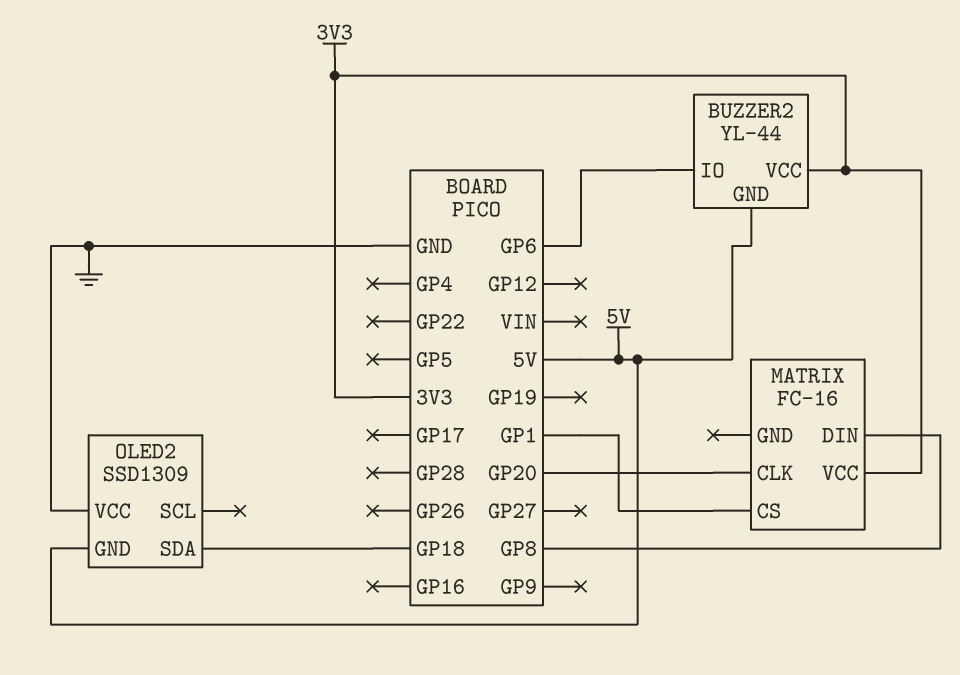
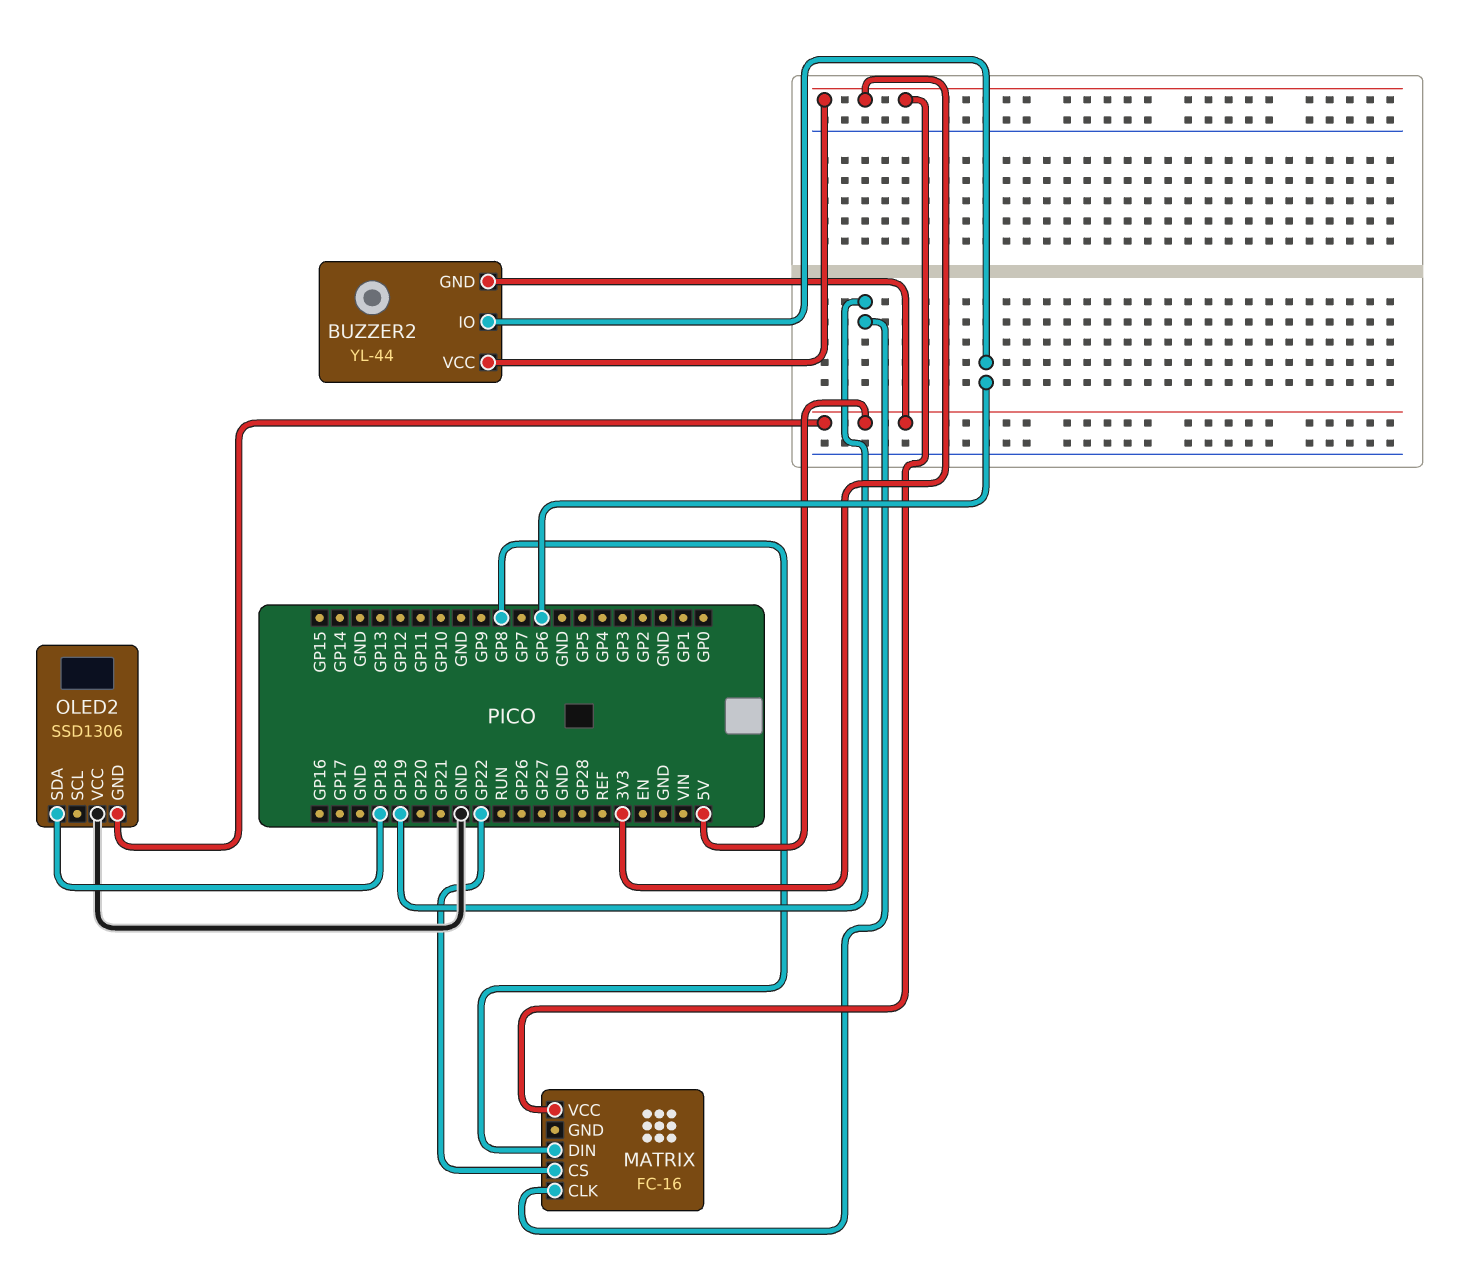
MATRIX pin CLK: GP20 -> GP19
MATRIX pin CS: GP1 -> GP22
OLED2: SSD1309 -> SSD1306

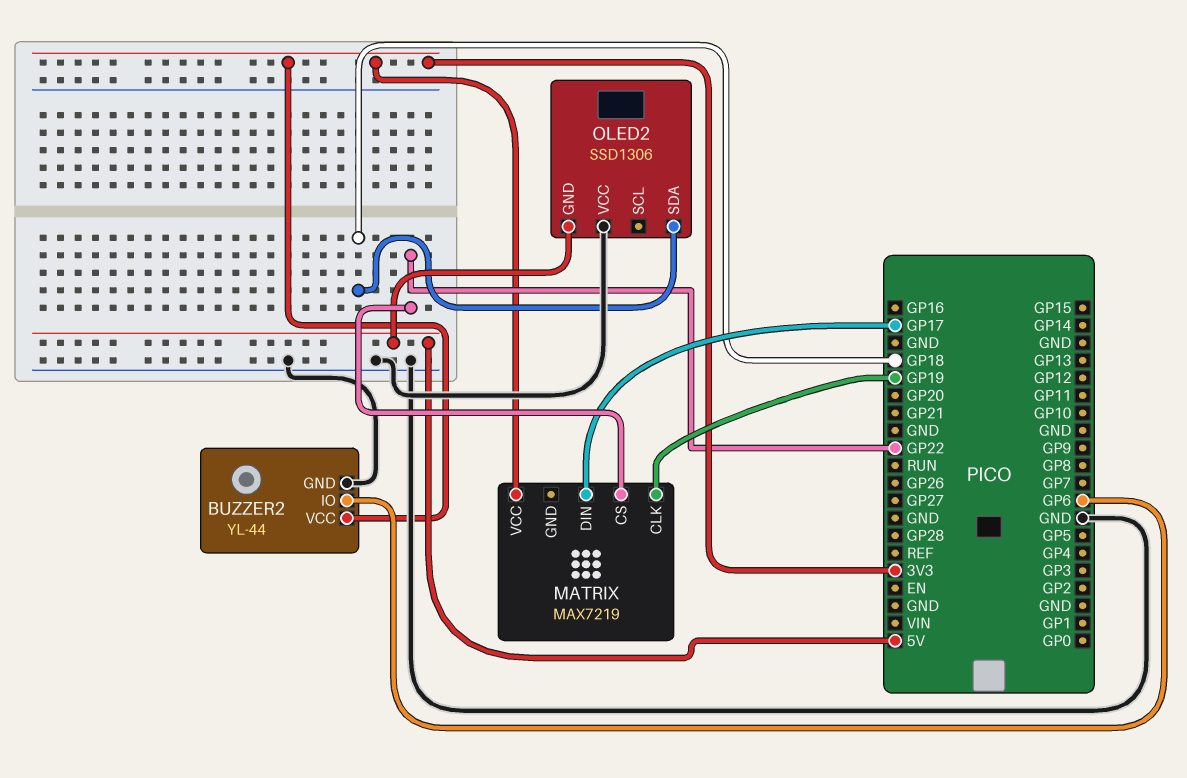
BUZZER2 pin GND: 5V -> GND
MATRIX: FC-16 -> MAX7219
MATRIX pin DIN: GP8 -> GP17

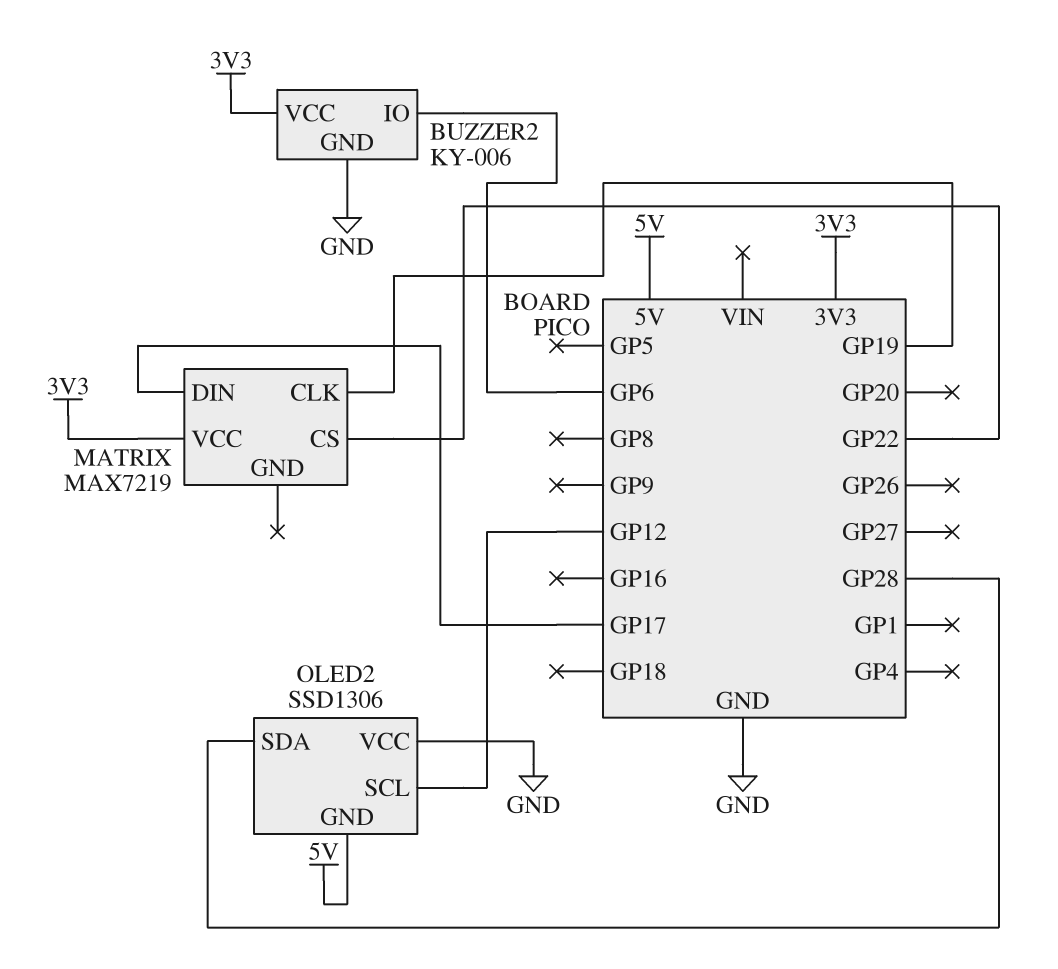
BUZZER2: YL-44 -> KY-006
OLED2 pin SCL: none -> GP12
OLED2 pin SDA: GP18 -> GP28

